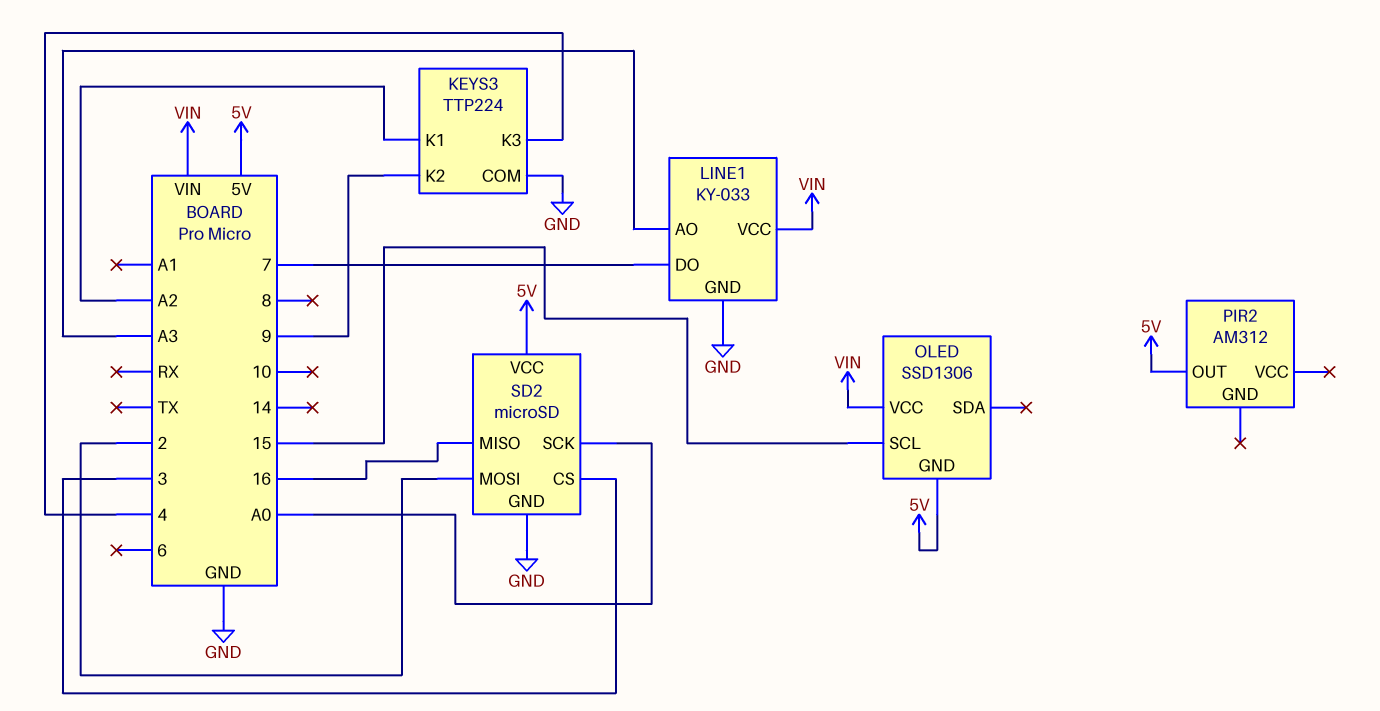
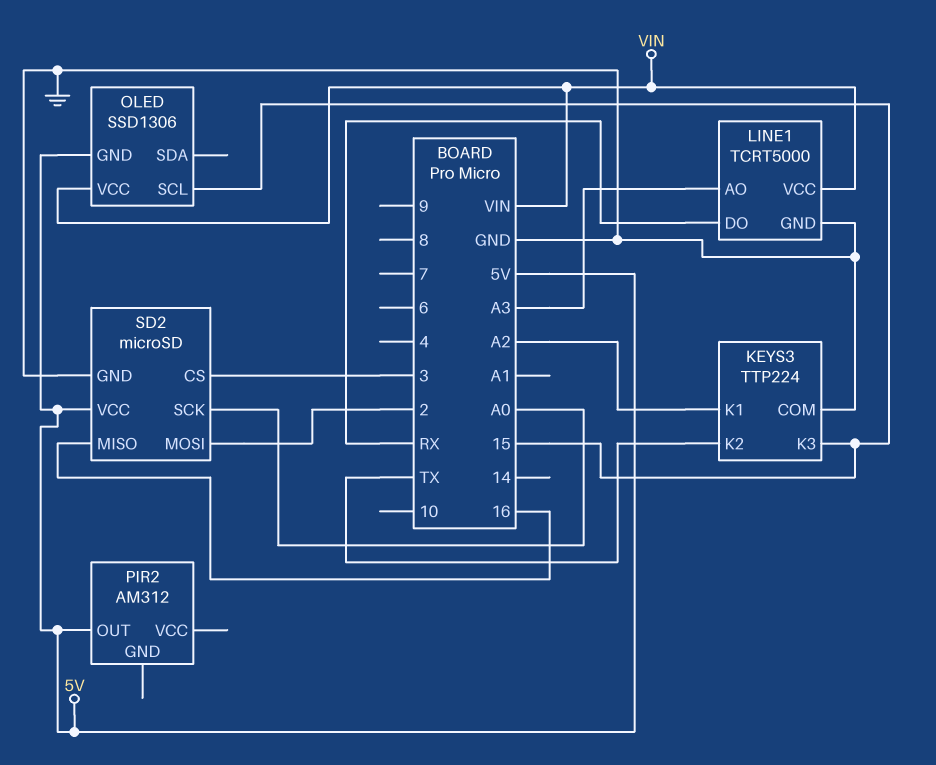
KEYS3 pin K2: 9 -> TX
KEYS3 pin K3: 4 -> 15
LINE1: KY-033 -> TCRT5000
LINE1 pin DO: 7 -> RX

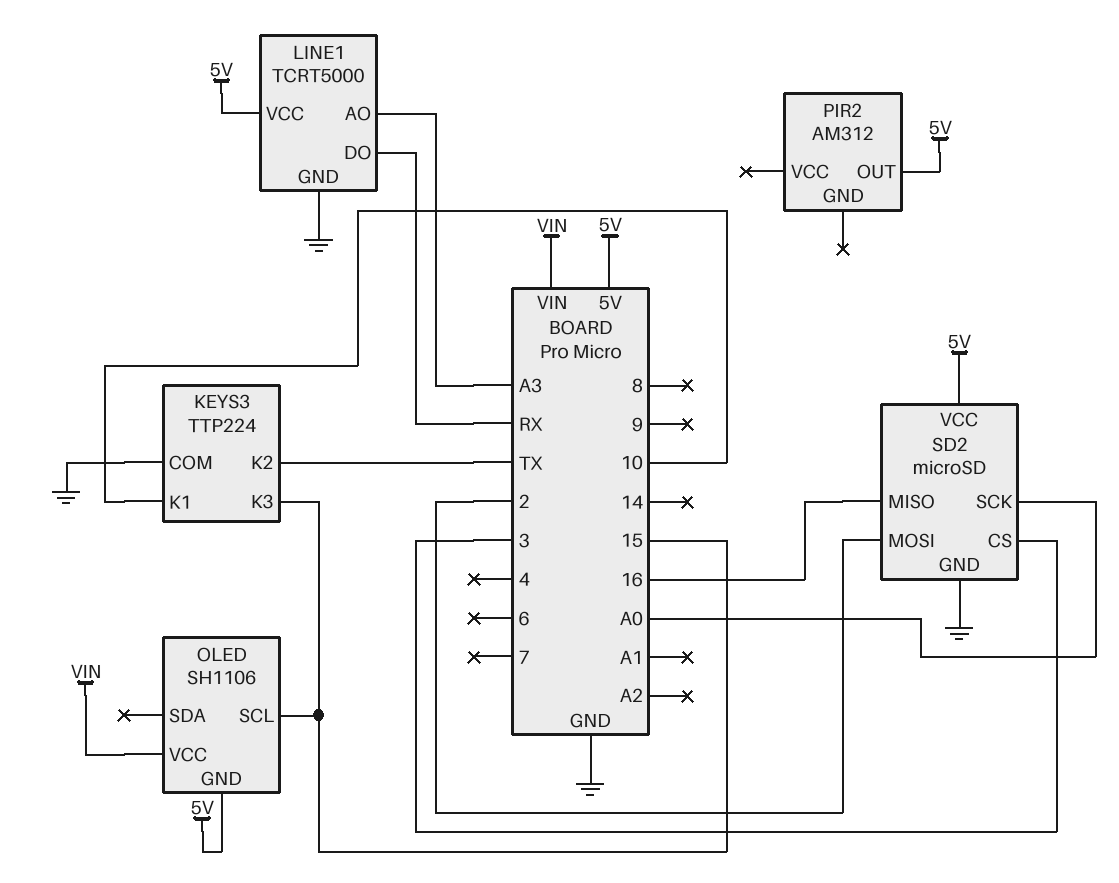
KEYS3 pin K1: A2 -> 10
LINE1 pin VCC: VIN -> 5V
OLED: SSD1306 -> SH1106

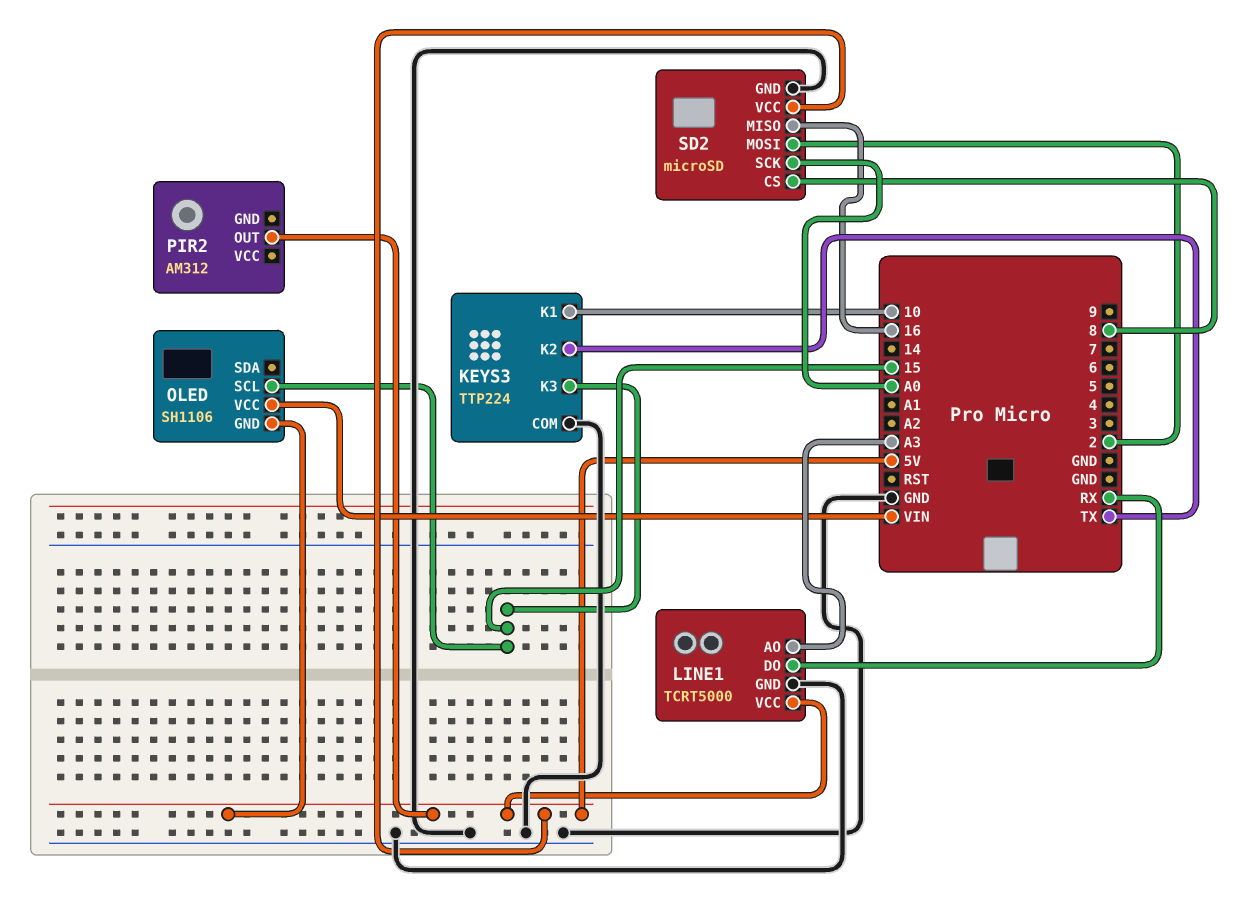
SD2 pin CS: 3 -> 8

